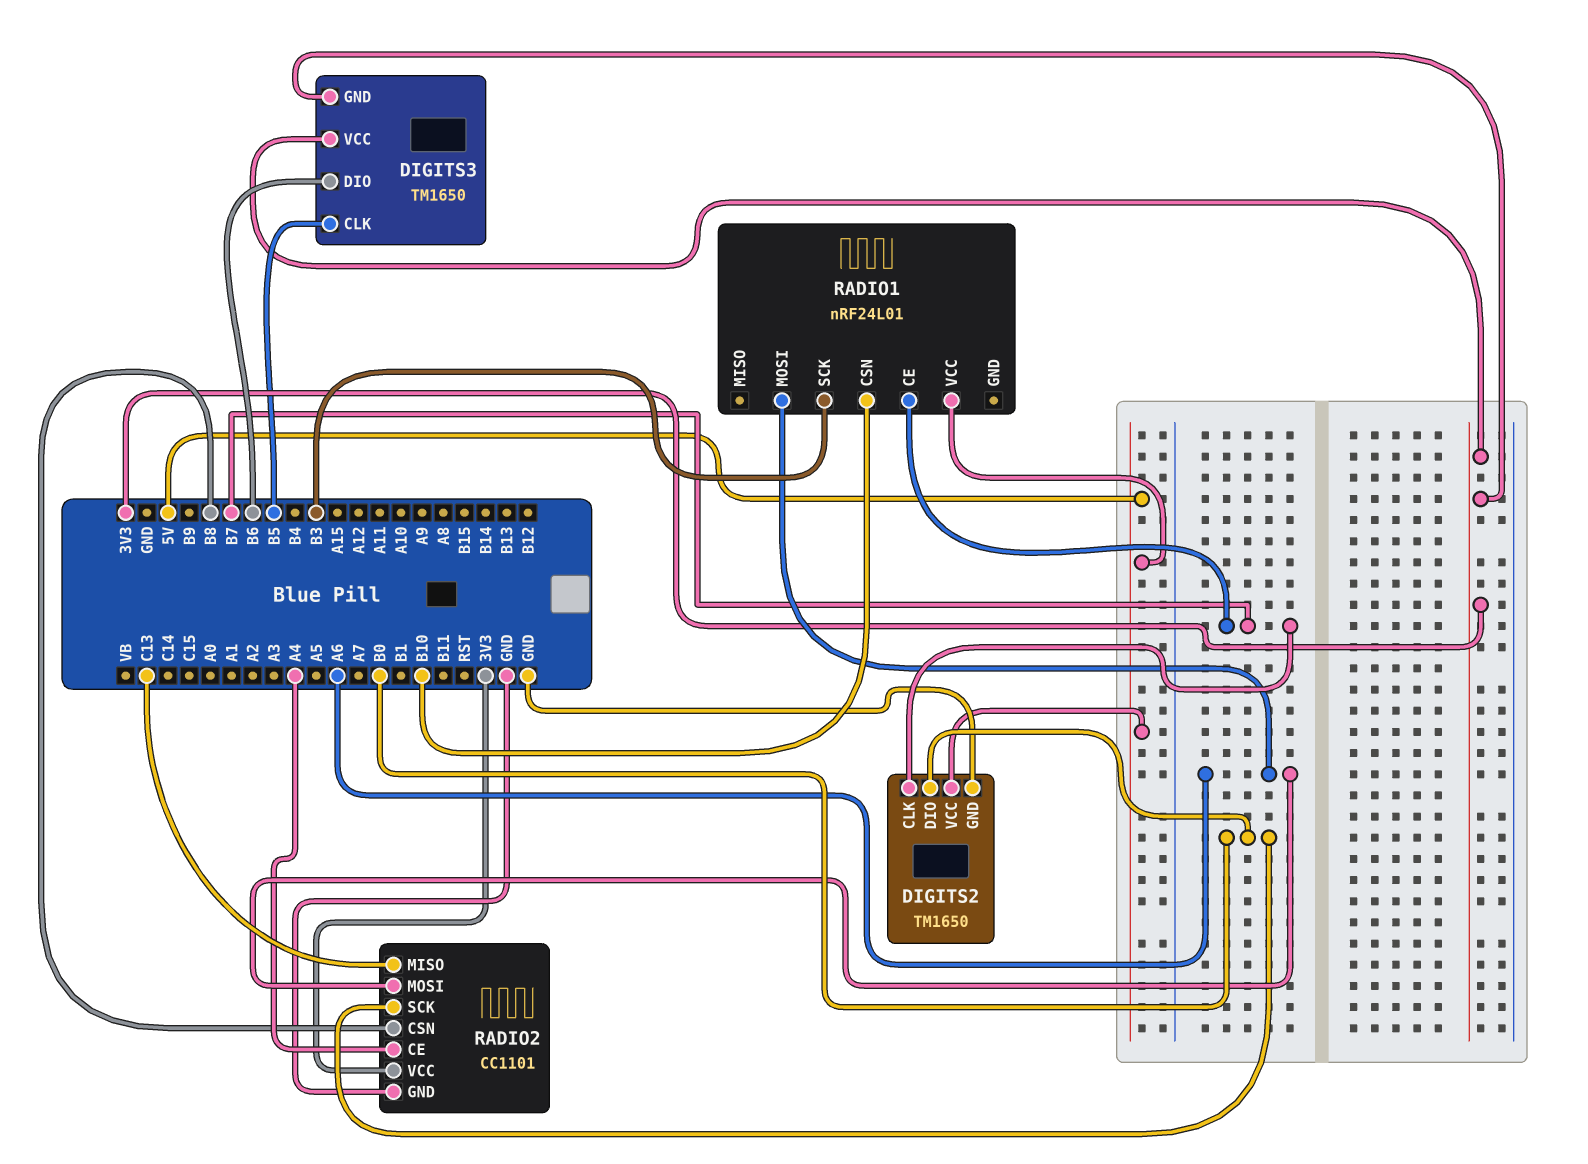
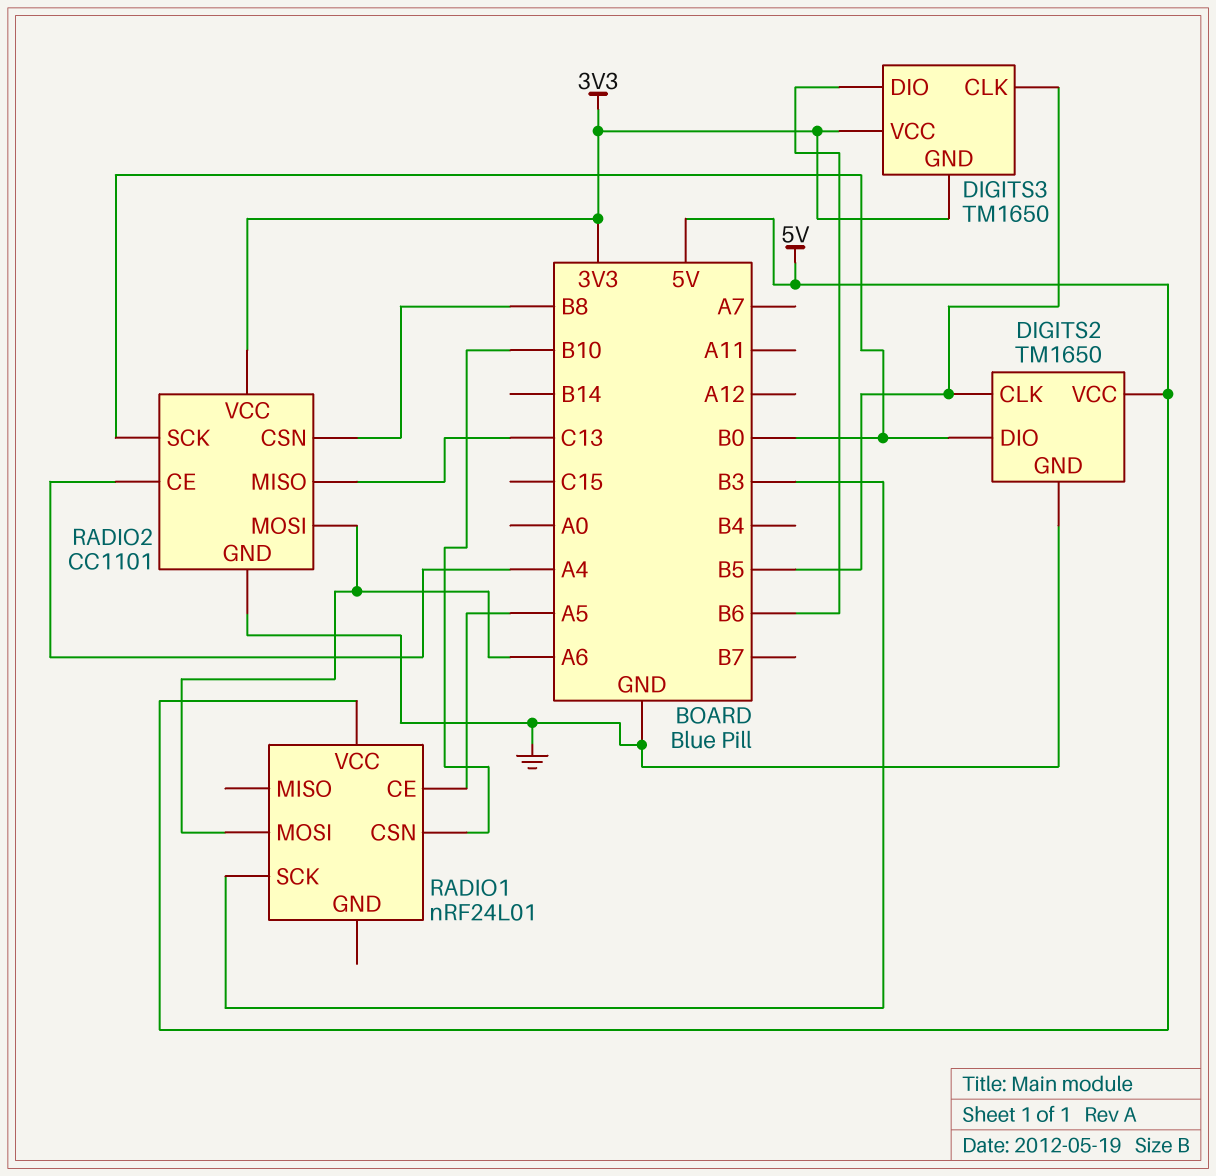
DIGITS2 pin CLK: B7 -> B5
RADIO1 pin CE: B7 -> A5

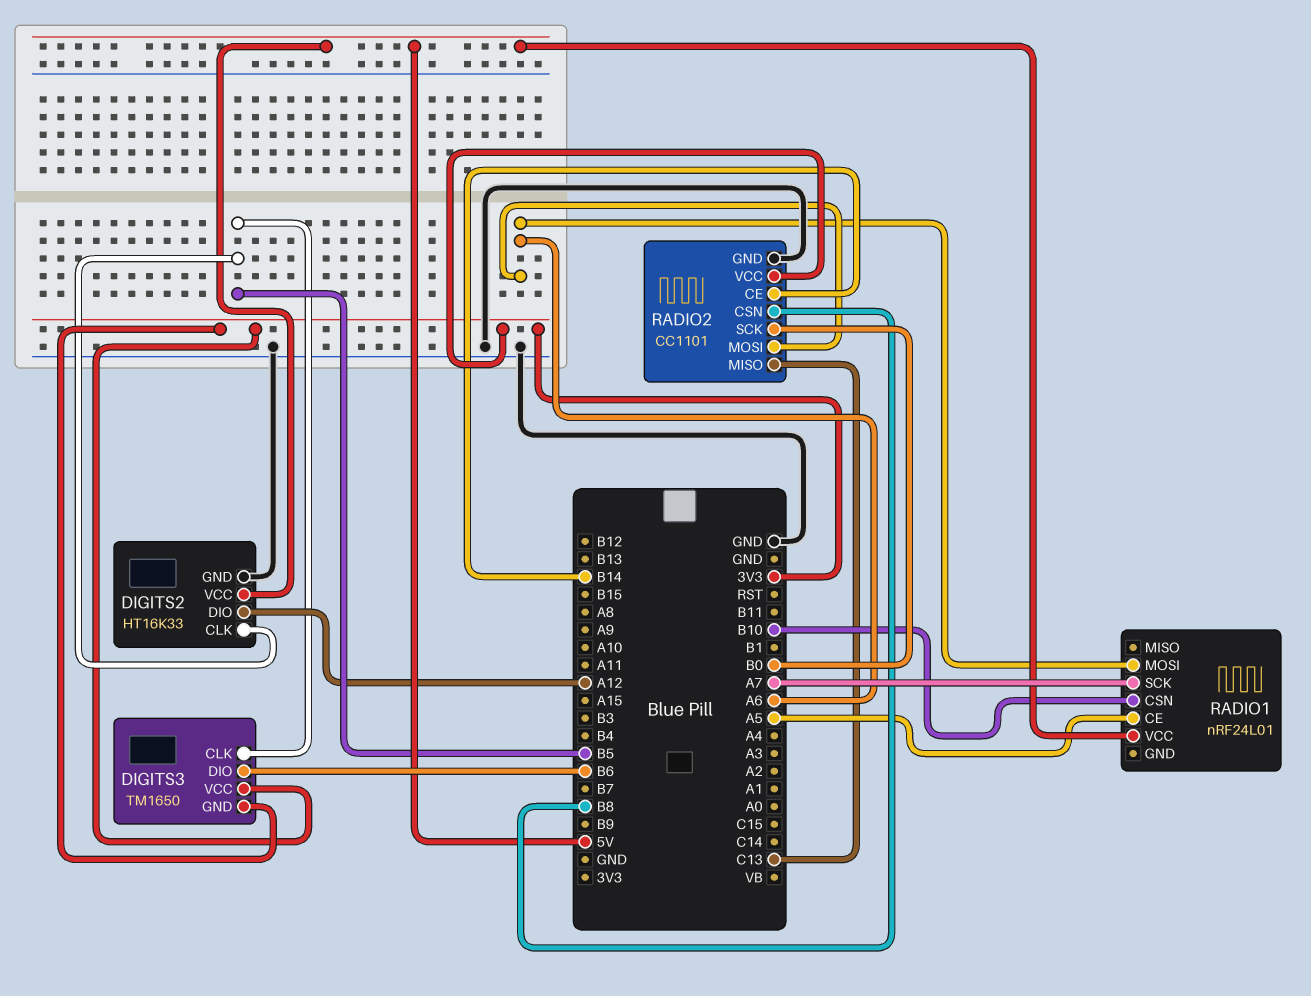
DIGITS2: TM1650 -> HT16K33
DIGITS2 pin DIO: B0 -> A12
RADIO1 pin SCK: B3 -> A7
RADIO2 pin CE: A4 -> B14

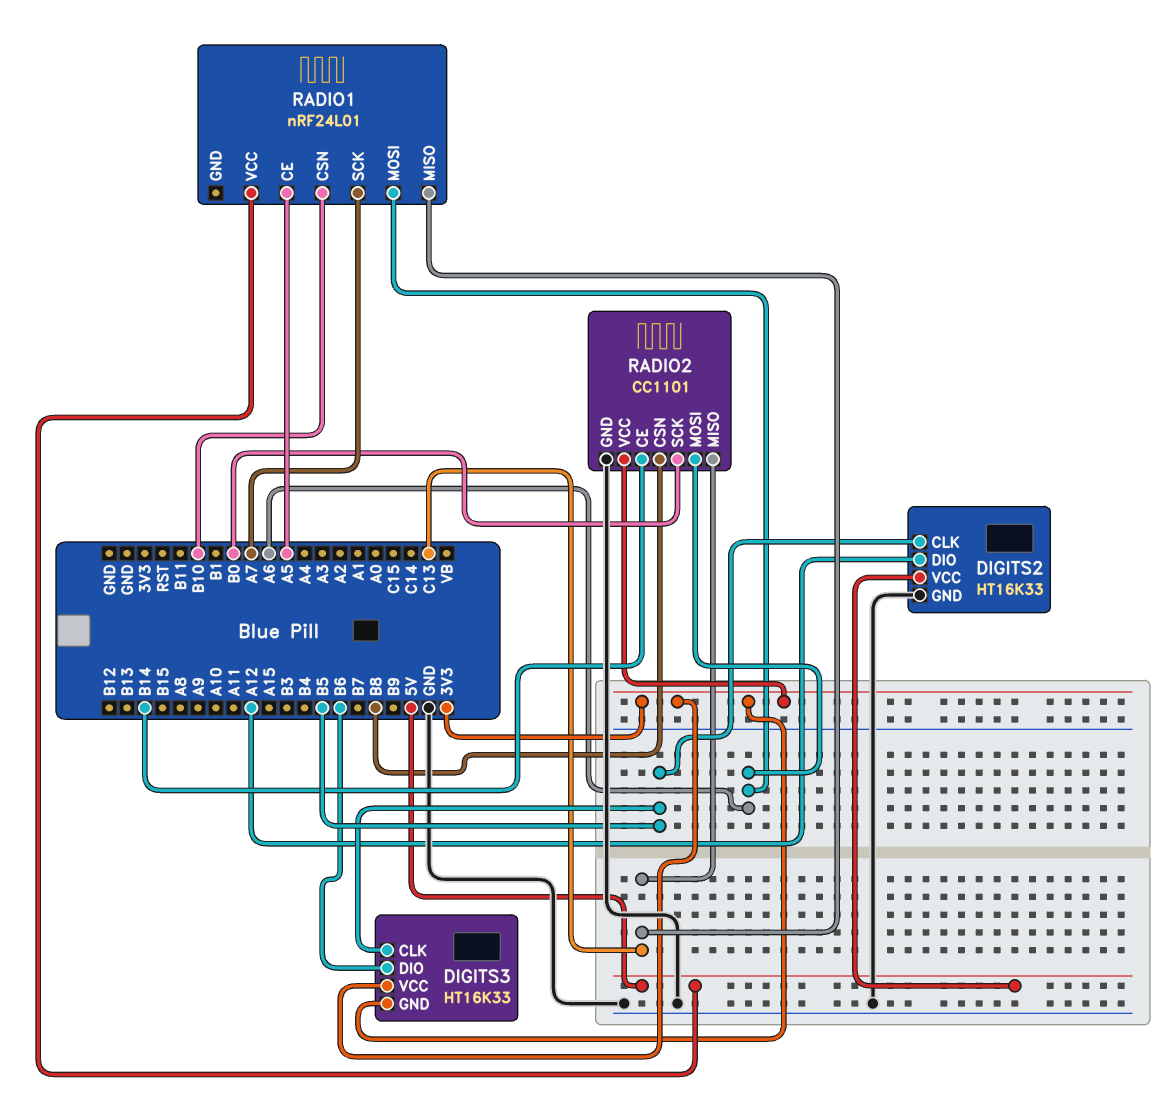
DIGITS3: TM1650 -> HT16K33
RADIO1 pin MISO: none -> C13

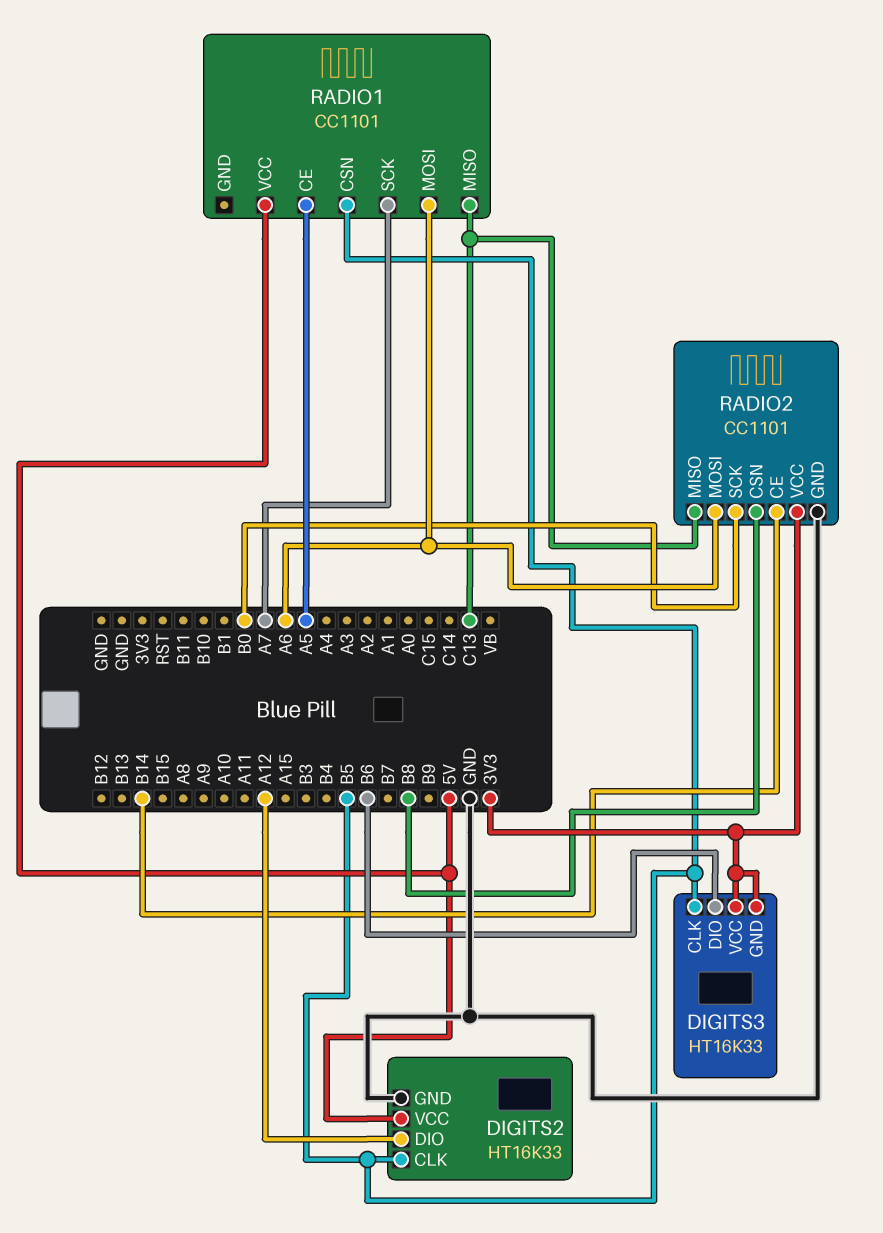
RADIO1: nRF24L01 -> CC1101
RADIO1 pin CSN: B10 -> B5

